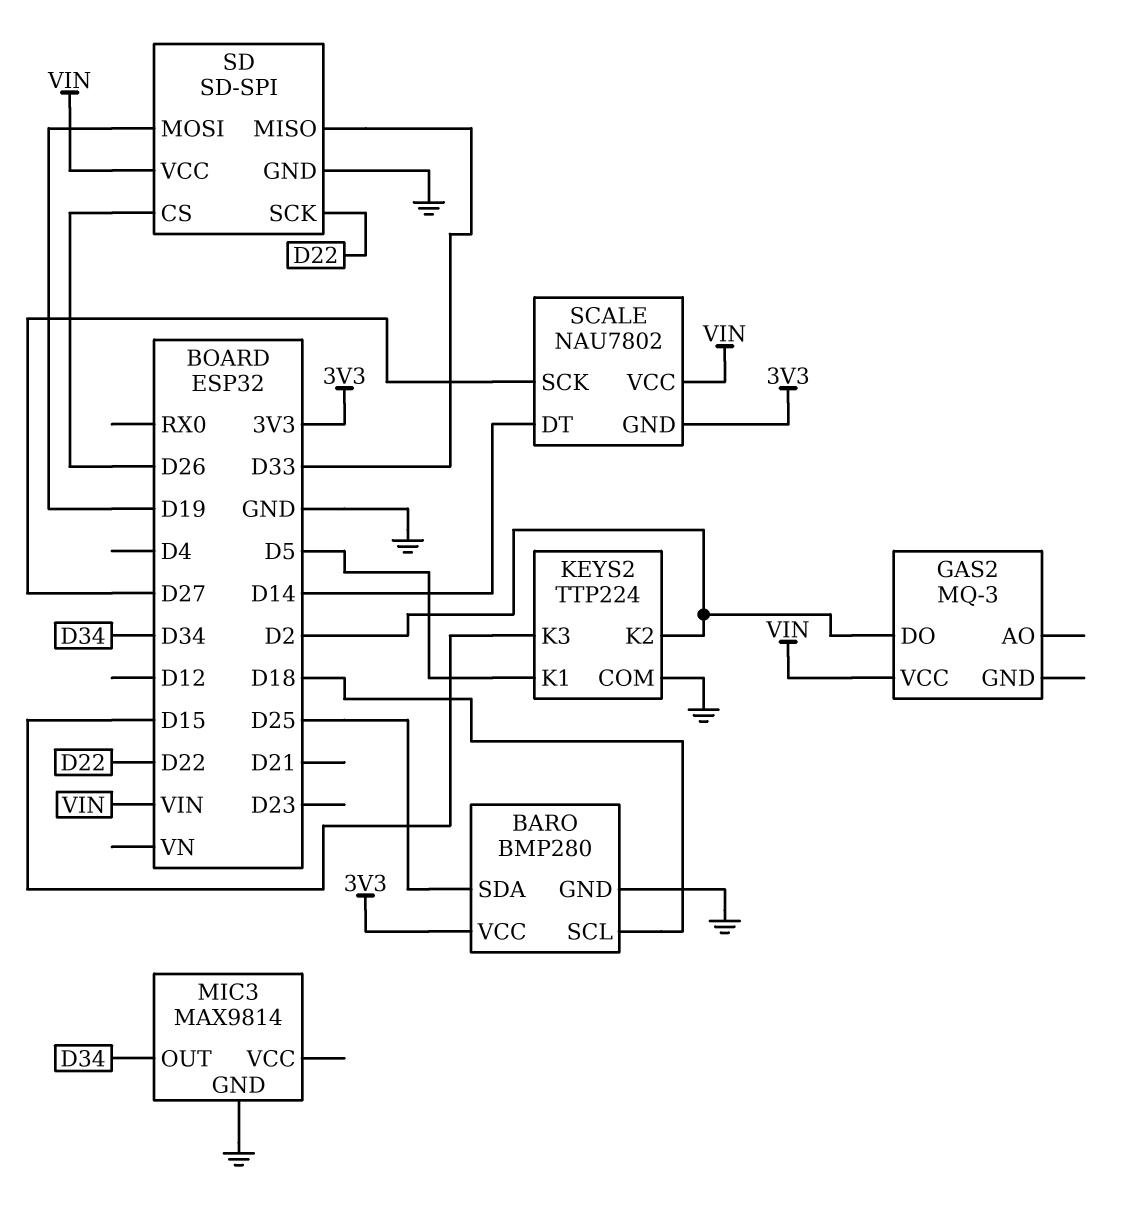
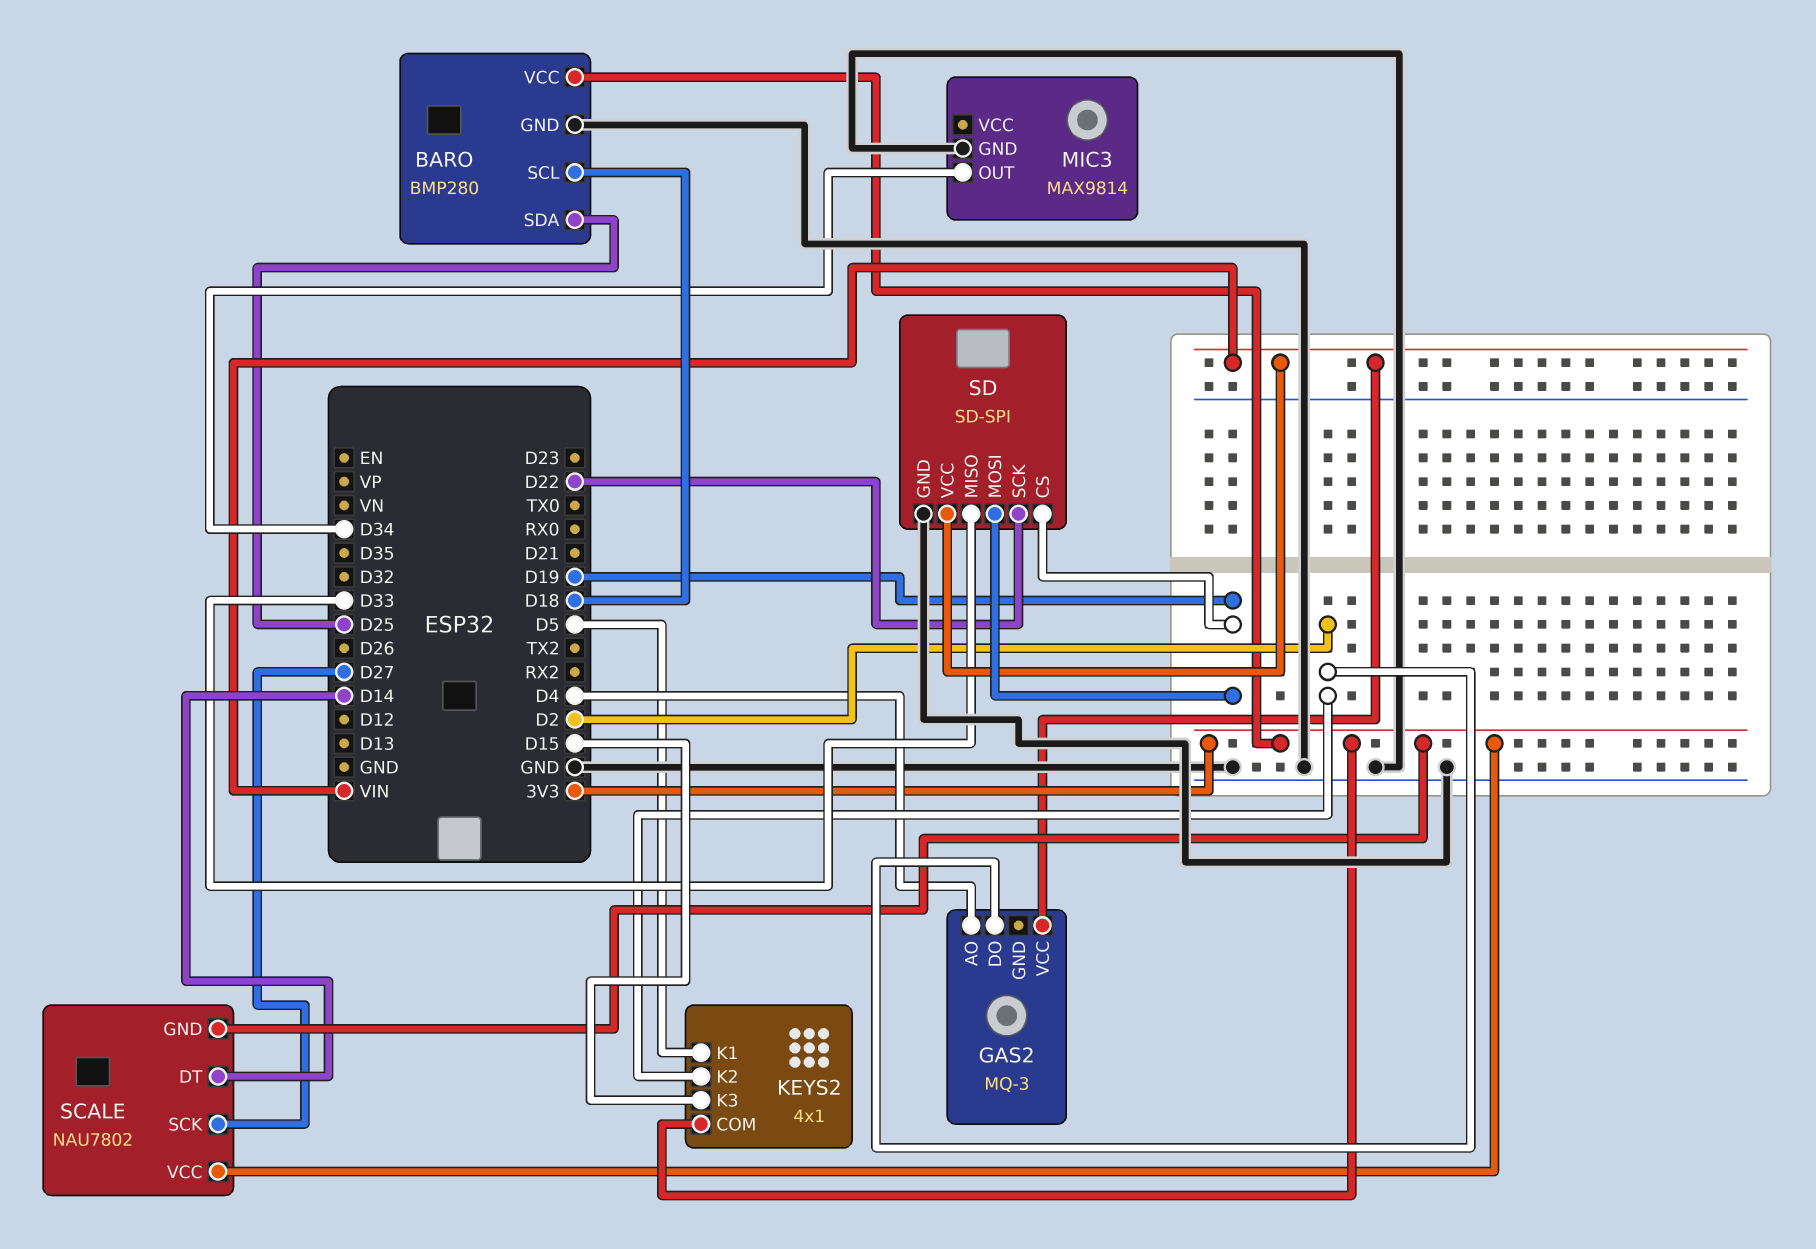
GAS2 pin AO: none -> D4
KEYS2: TTP224 -> 4x1
KEYS2 pin COM: GND -> 3V3
SCALE pin VCC: VIN -> 3V3
SD pin CS: D26 -> D19

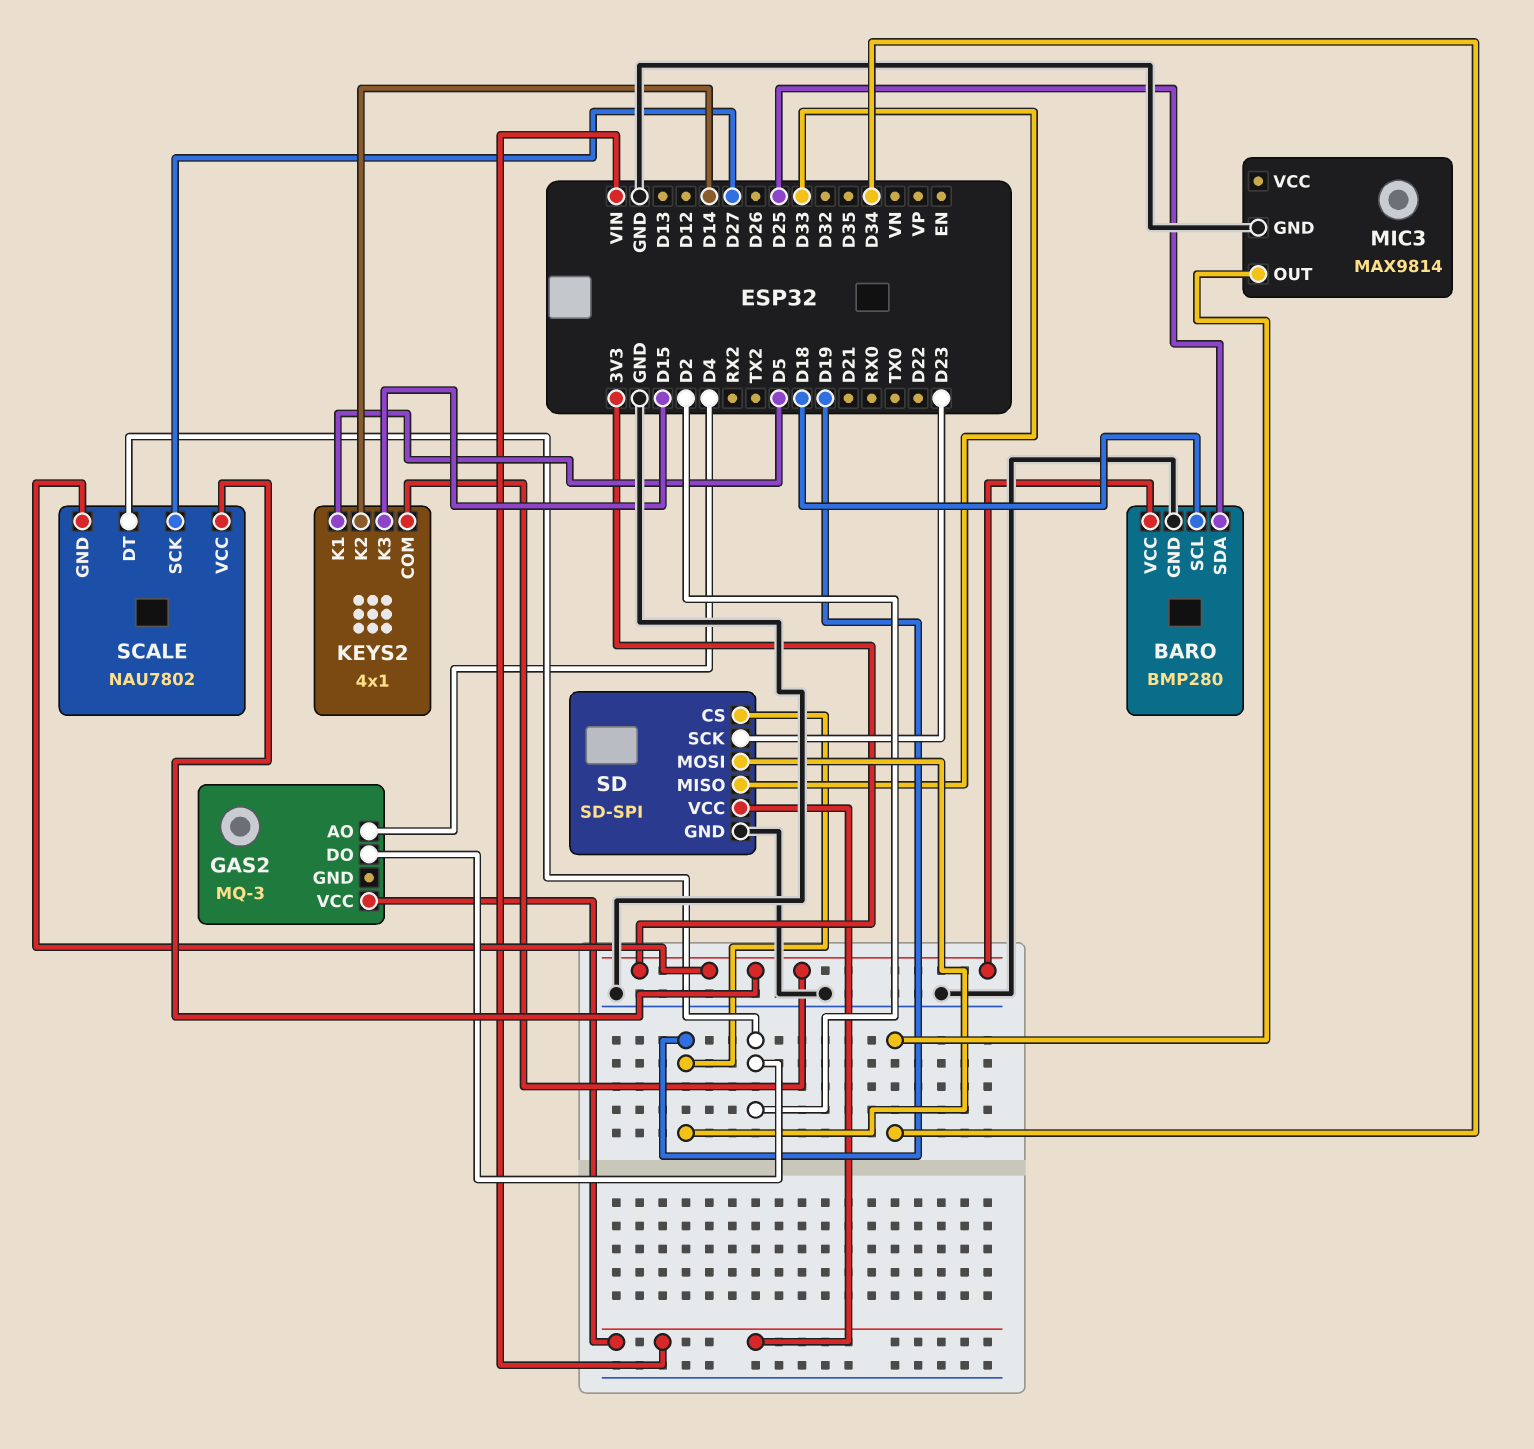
KEYS2 pin K2: D2 -> D14
SCALE pin DT: D14 -> D2
SD pin SCK: D22 -> D23

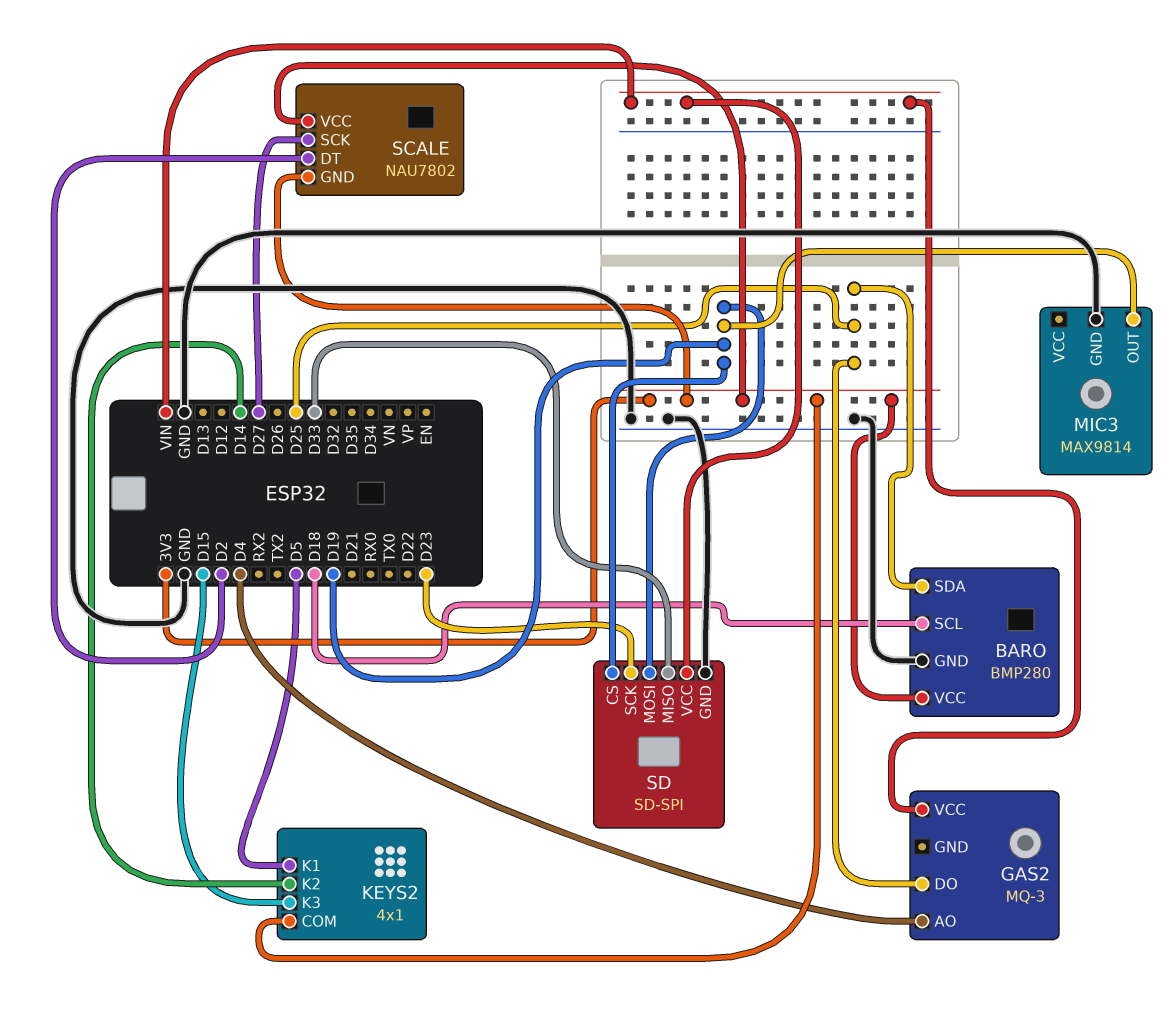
GAS2 pin DO: D2 -> D25
MIC3 pin OUT: D34 -> D19

